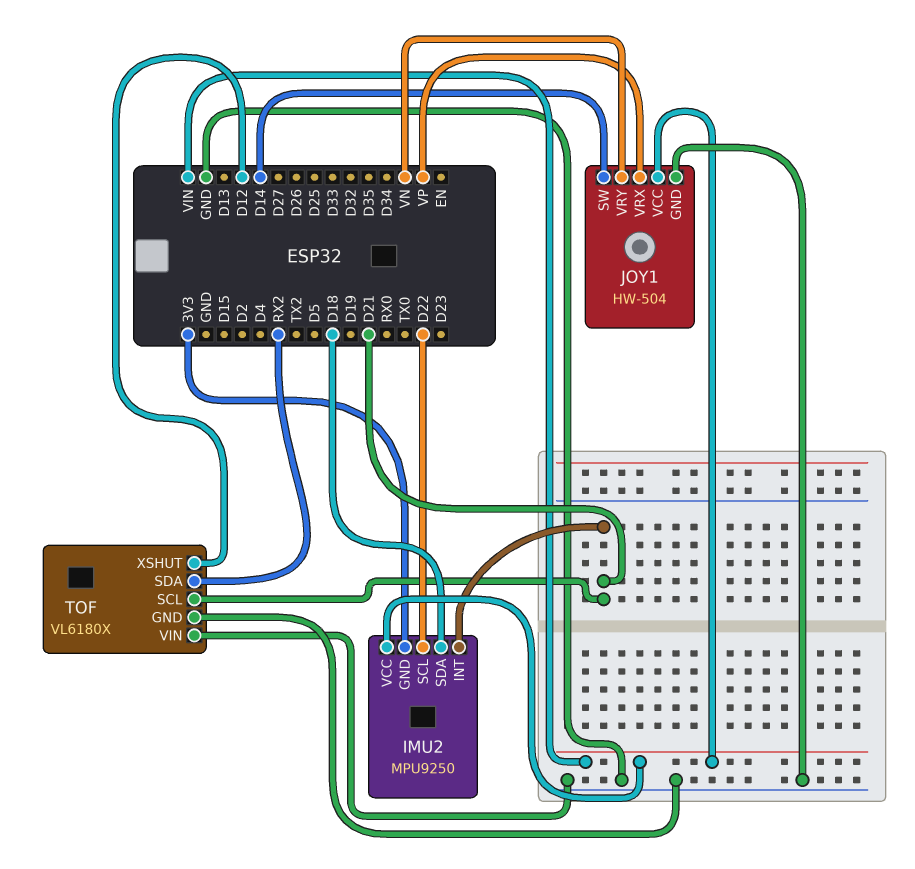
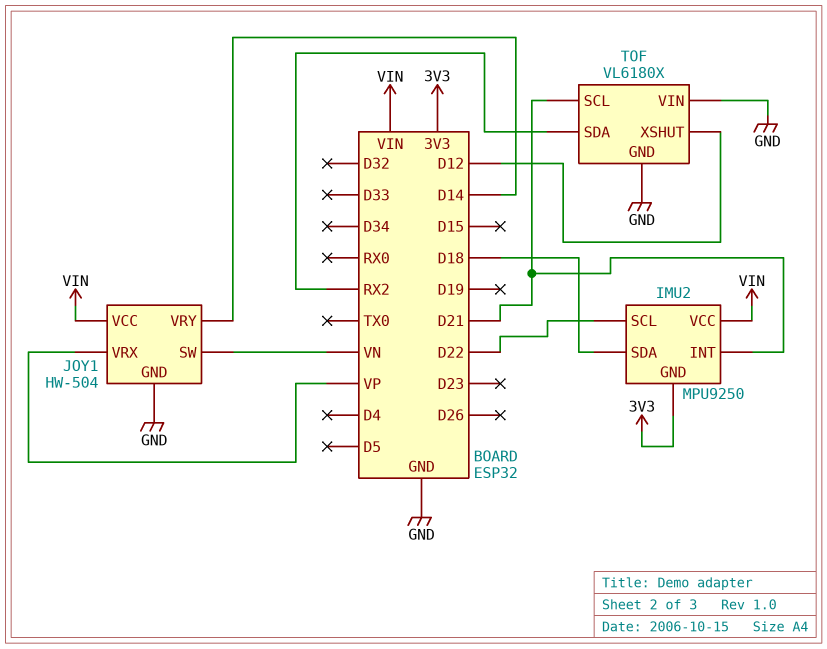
JOY1 pin SW: D14 -> VN
JOY1 pin VRY: VN -> D14

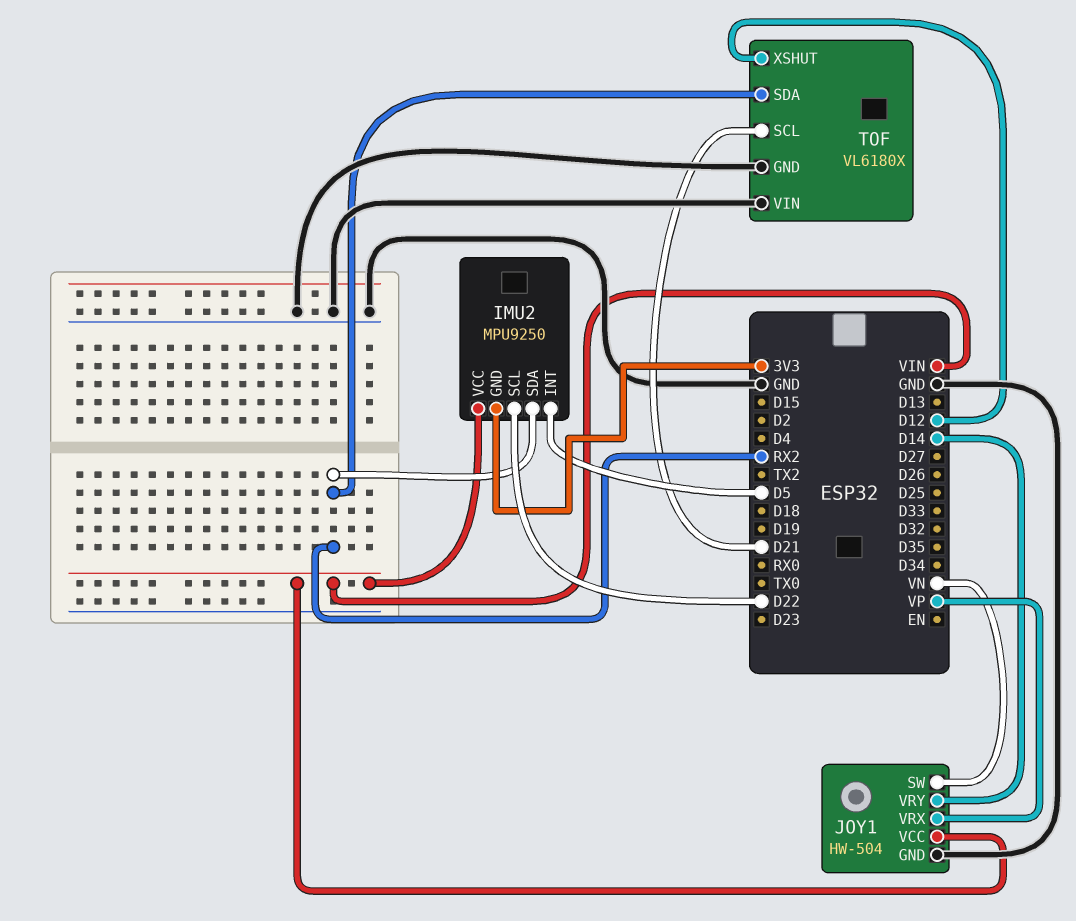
IMU2 pin INT: D21 -> D5
IMU2 pin SDA: D18 -> RX2

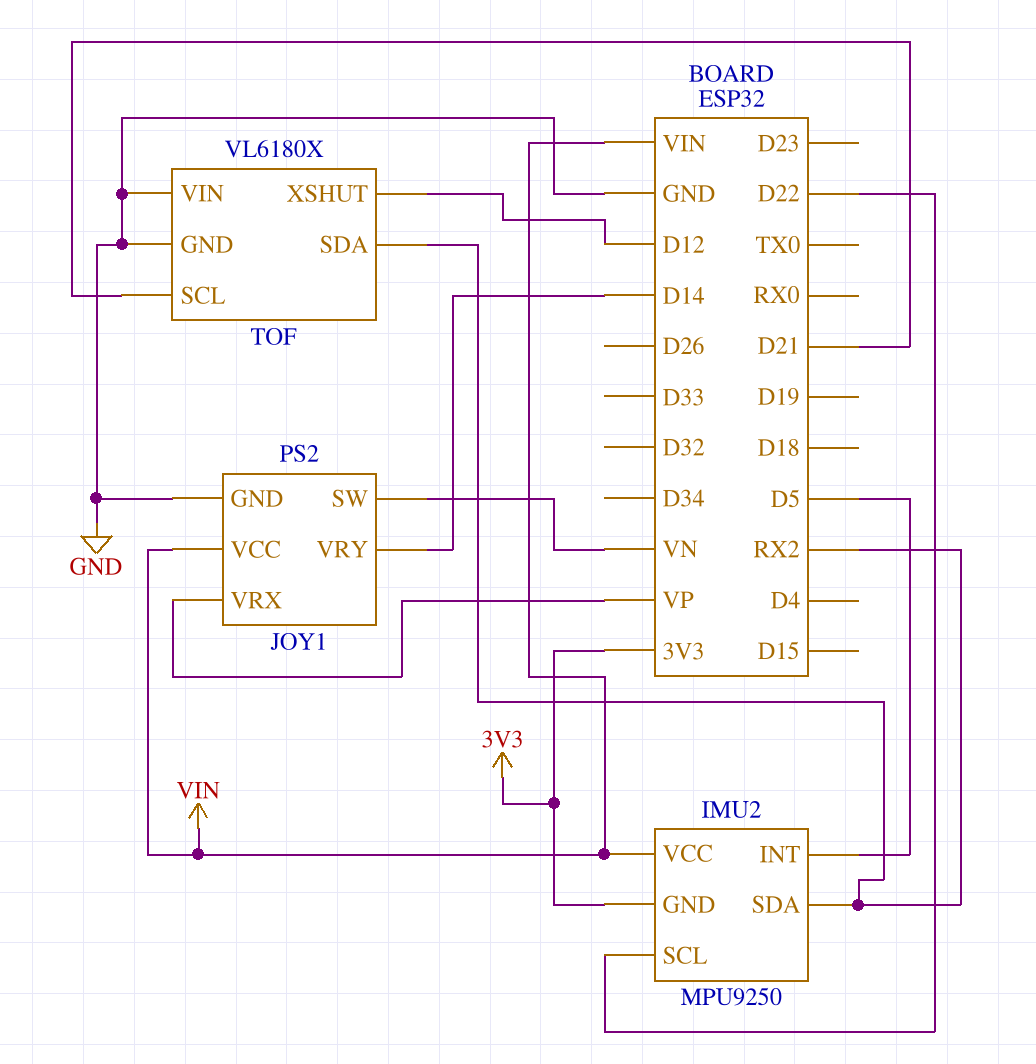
JOY1: HW-504 -> PS2

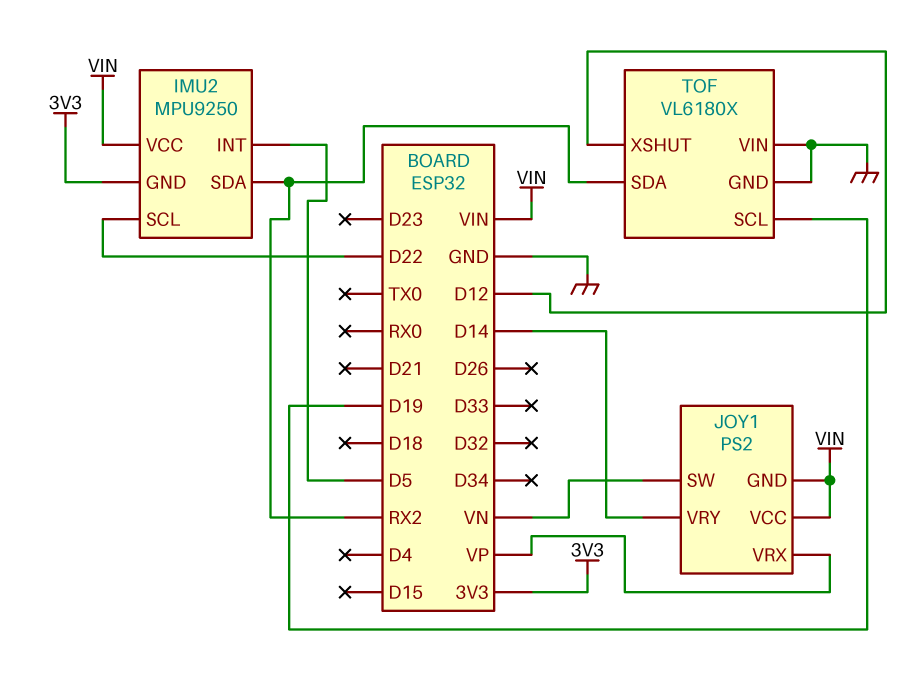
JOY1 pin GND: GND -> VIN
TOF pin SCL: D21 -> D19

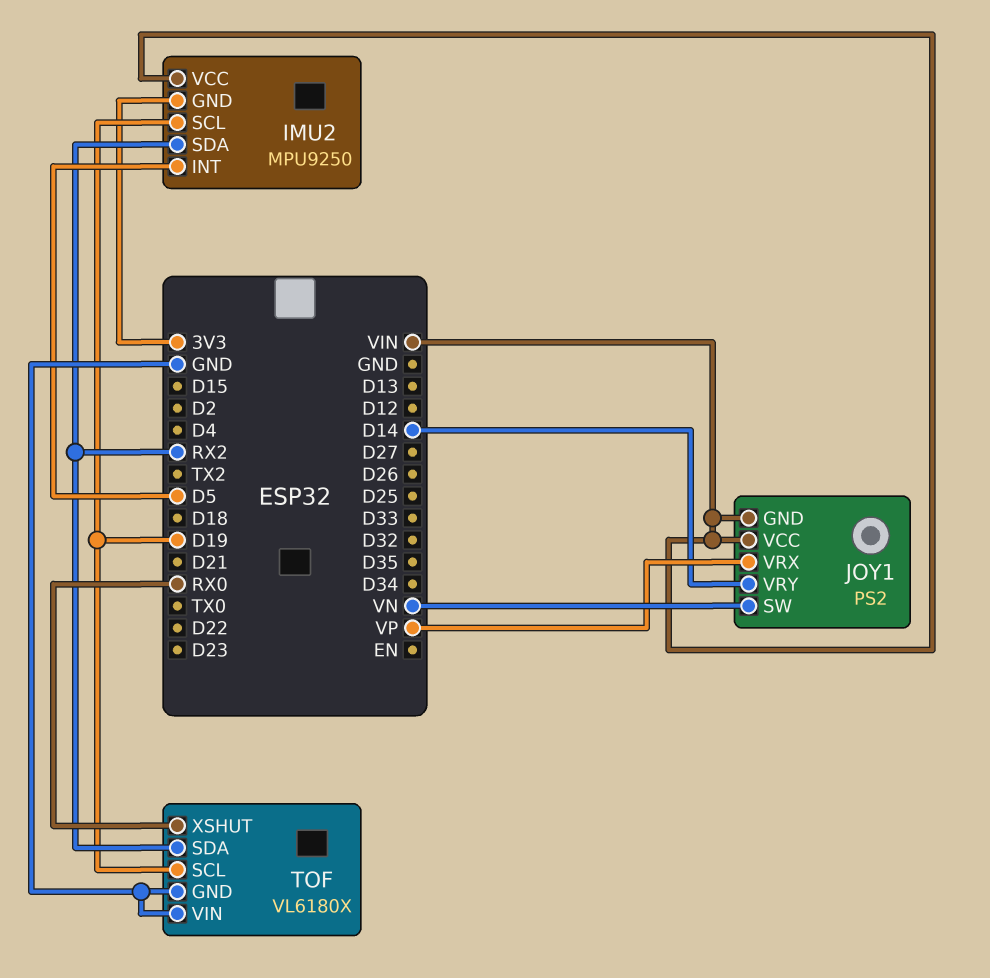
IMU2 pin SCL: D22 -> D19
TOF pin XSHUT: D12 -> RX0

